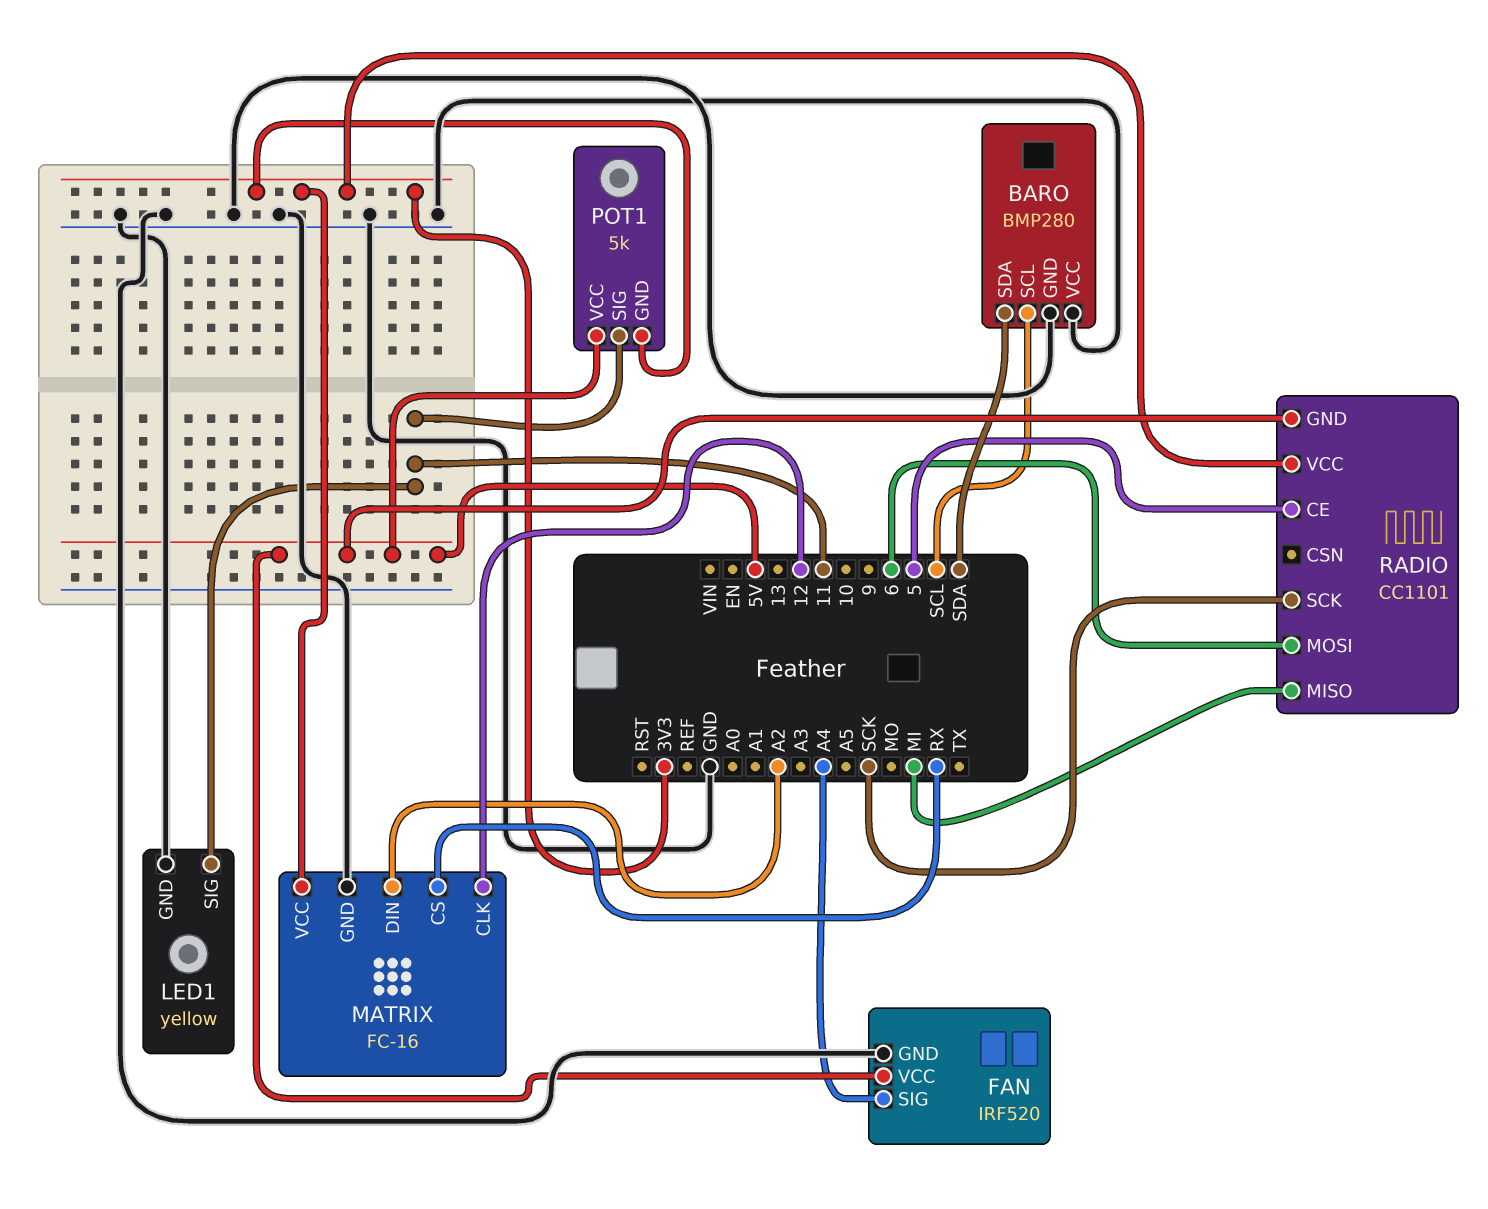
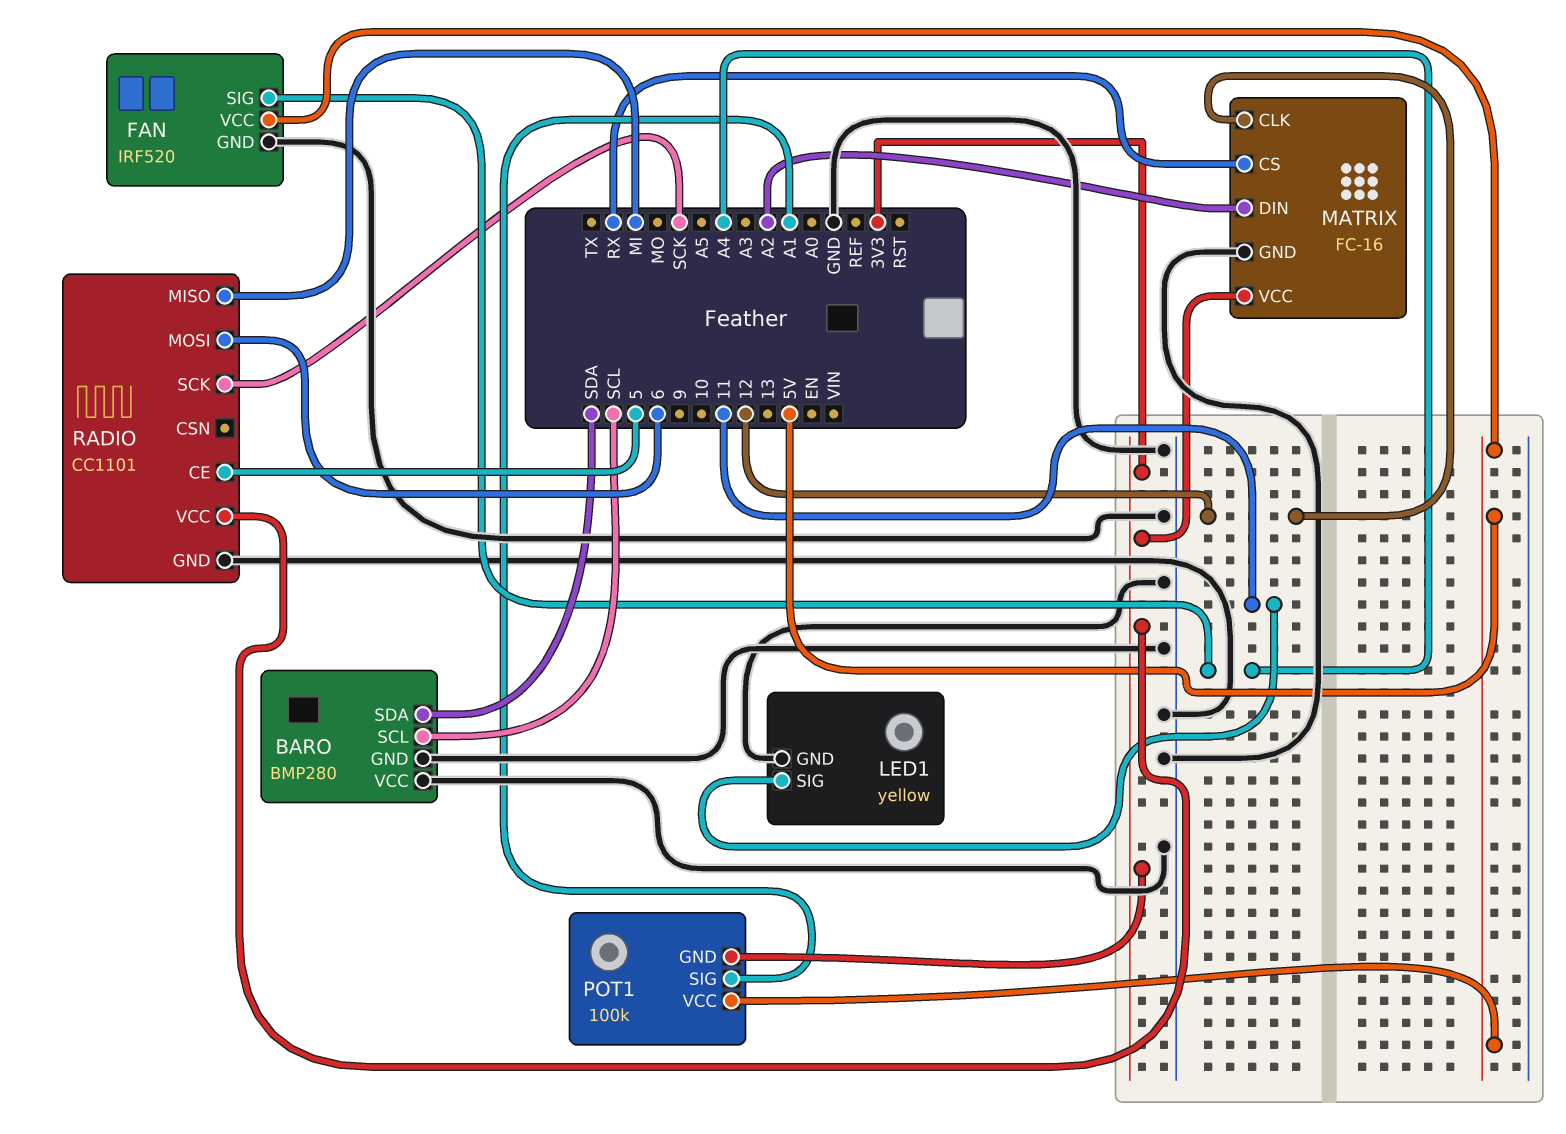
POT1: 5k -> 100k
POT1 pin SIG: 11 -> A1
RADIO pin GND: 5V -> GND

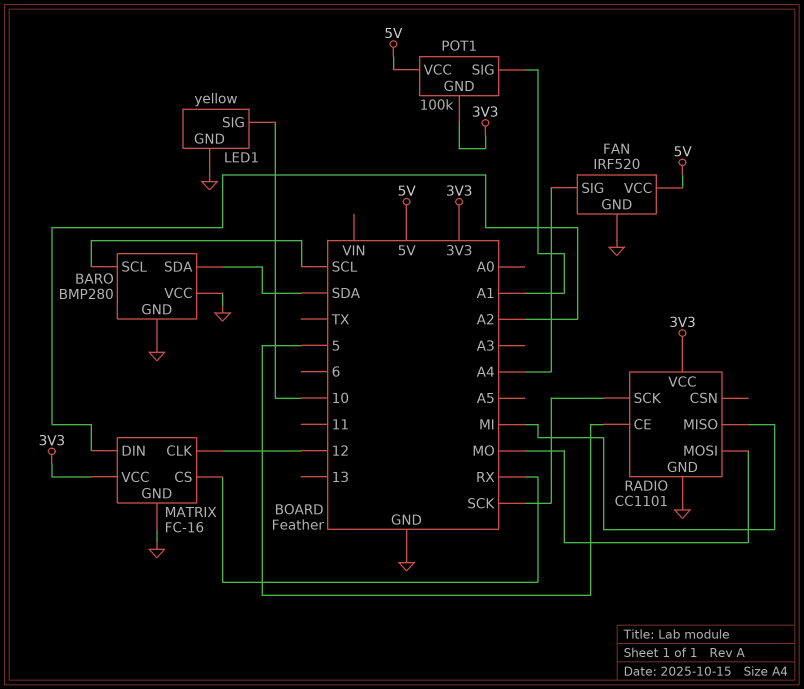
LED1 pin SIG: 11 -> 10
RADIO pin MOSI: 6 -> MO

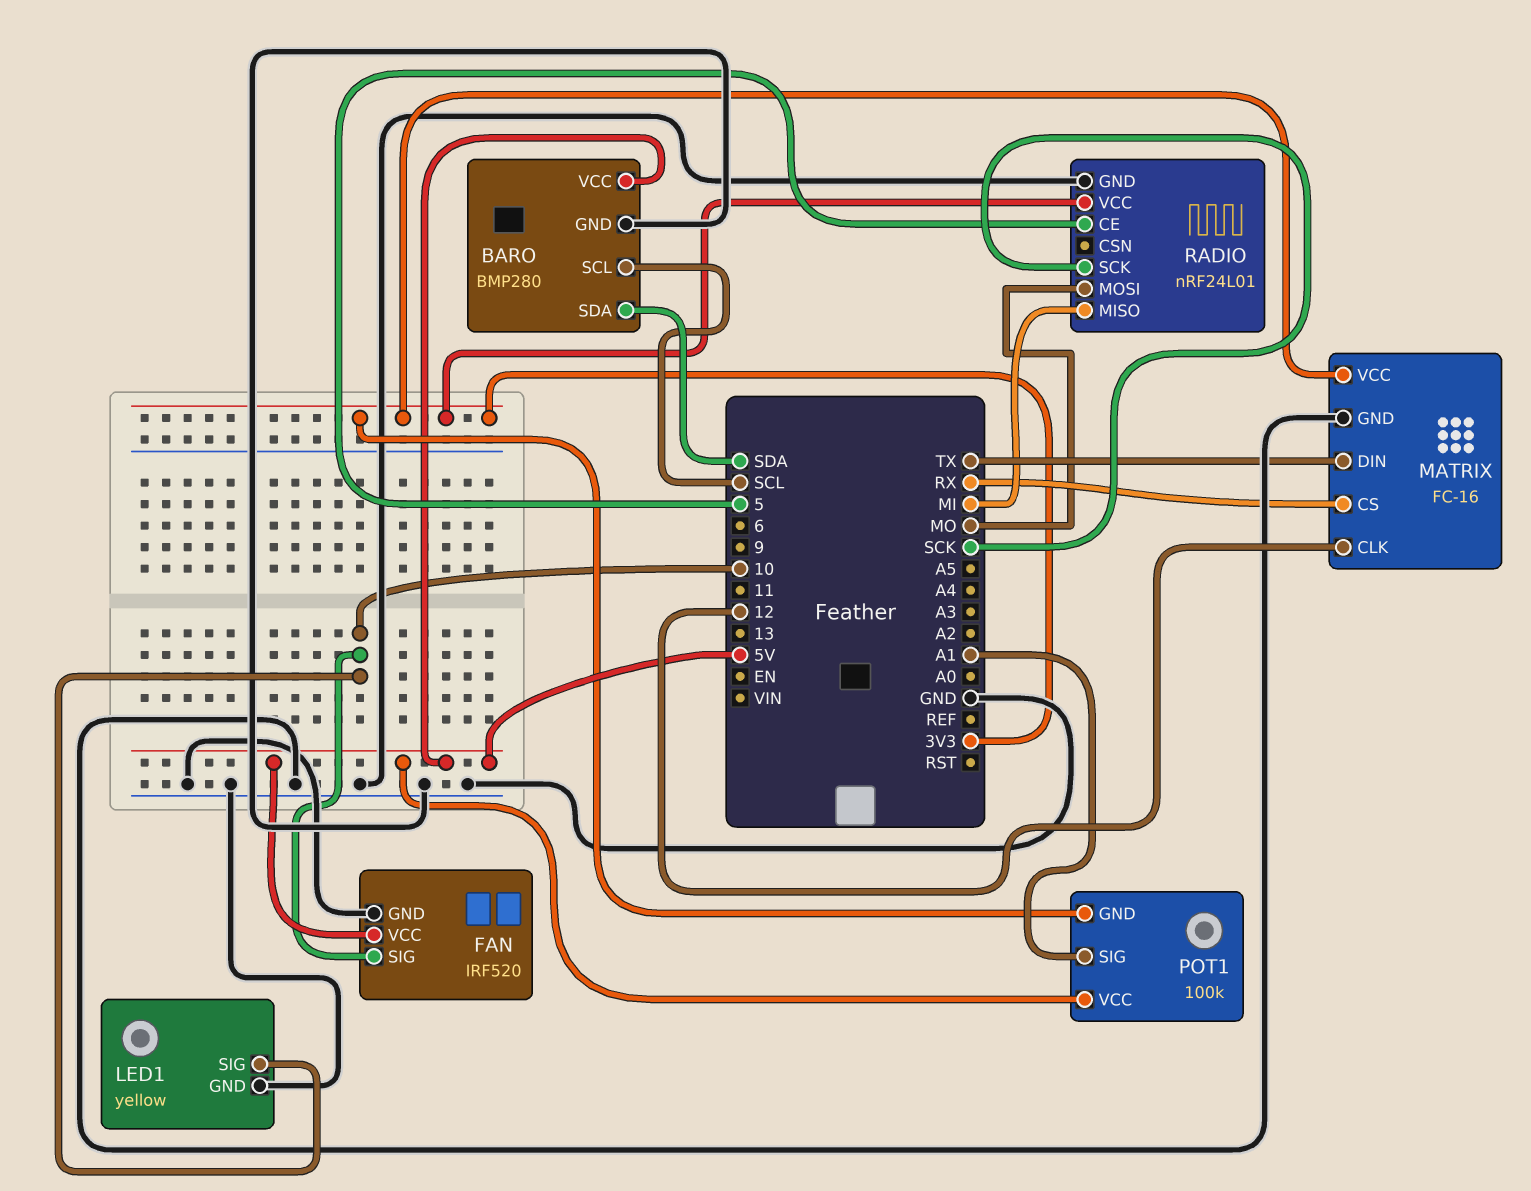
BARO pin VCC: GND -> 5V
FAN pin SIG: A4 -> 10
MATRIX pin DIN: A2 -> TX
RADIO: CC1101 -> nRF24L01

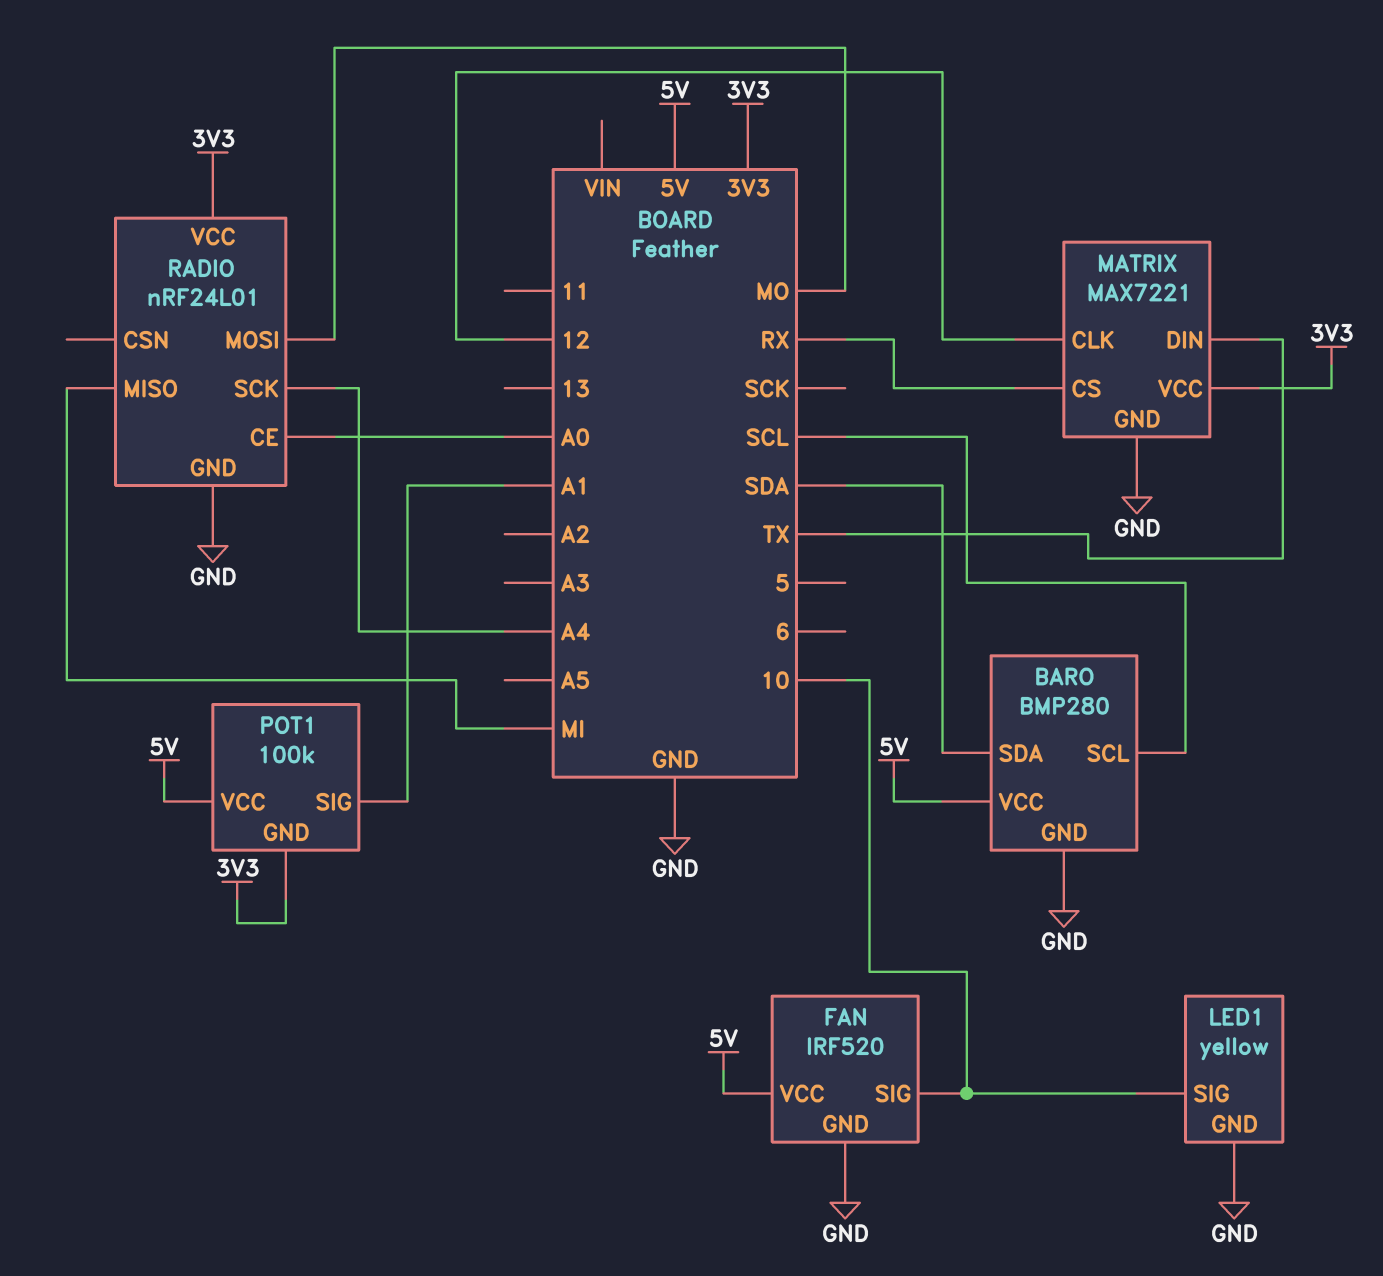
MATRIX: FC-16 -> MAX7221
RADIO pin CE: 5 -> A0
RADIO pin SCK: SCK -> A4

